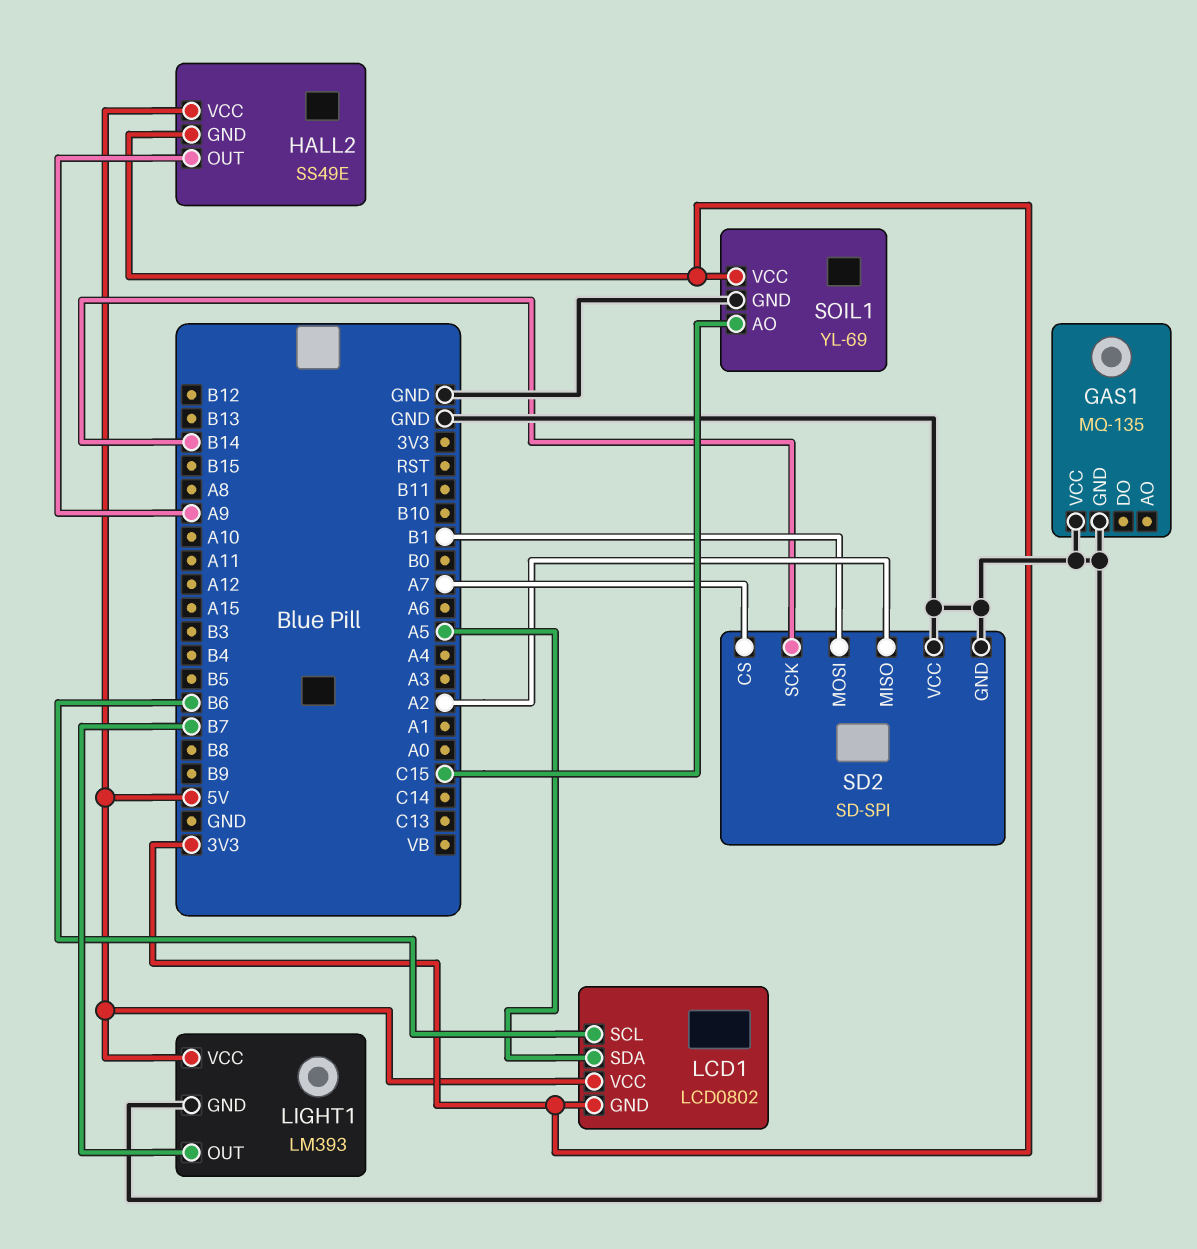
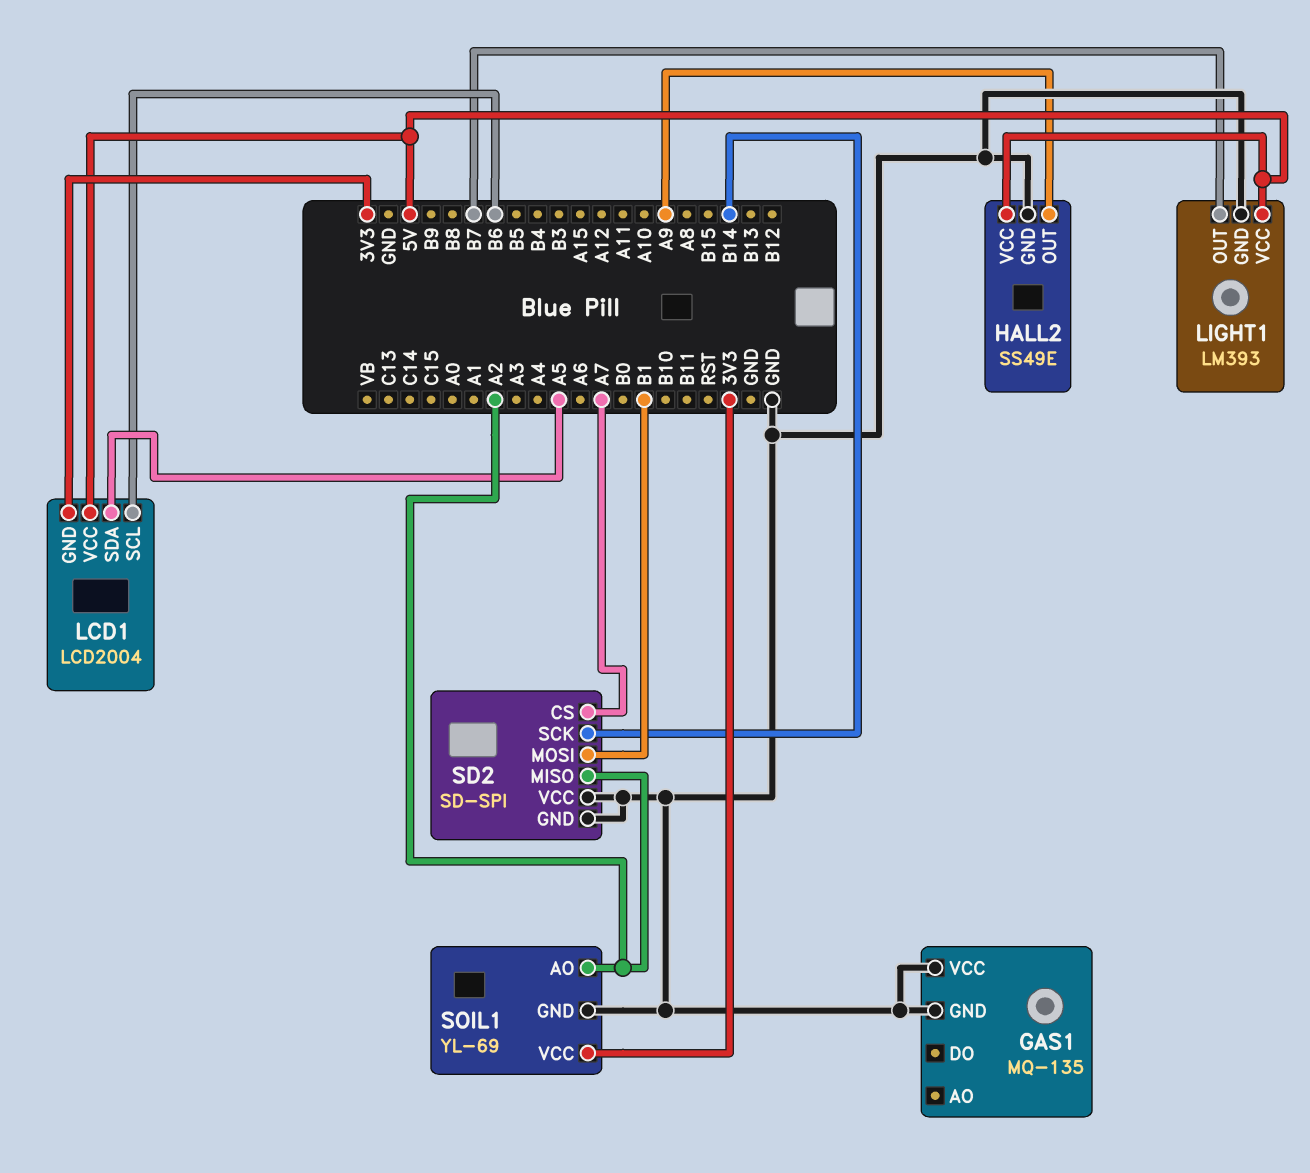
HALL2 pin GND: 3V3 -> GND
LCD1: LCD0802 -> LCD2004
SOIL1 pin AO: C15 -> A2

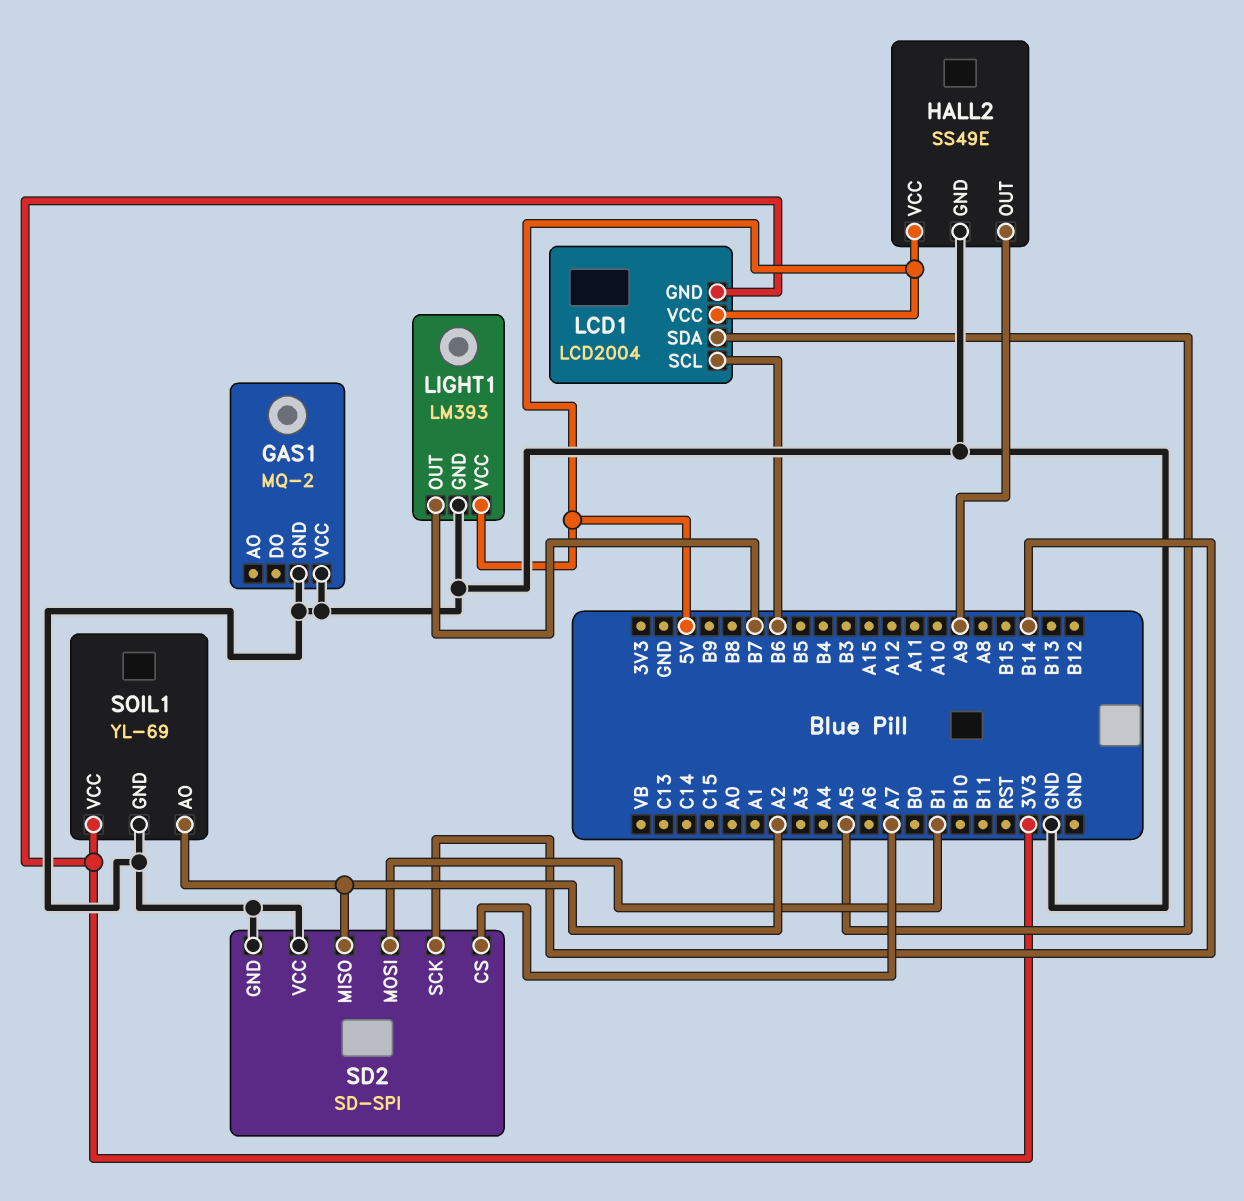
GAS1: MQ-135 -> MQ-2

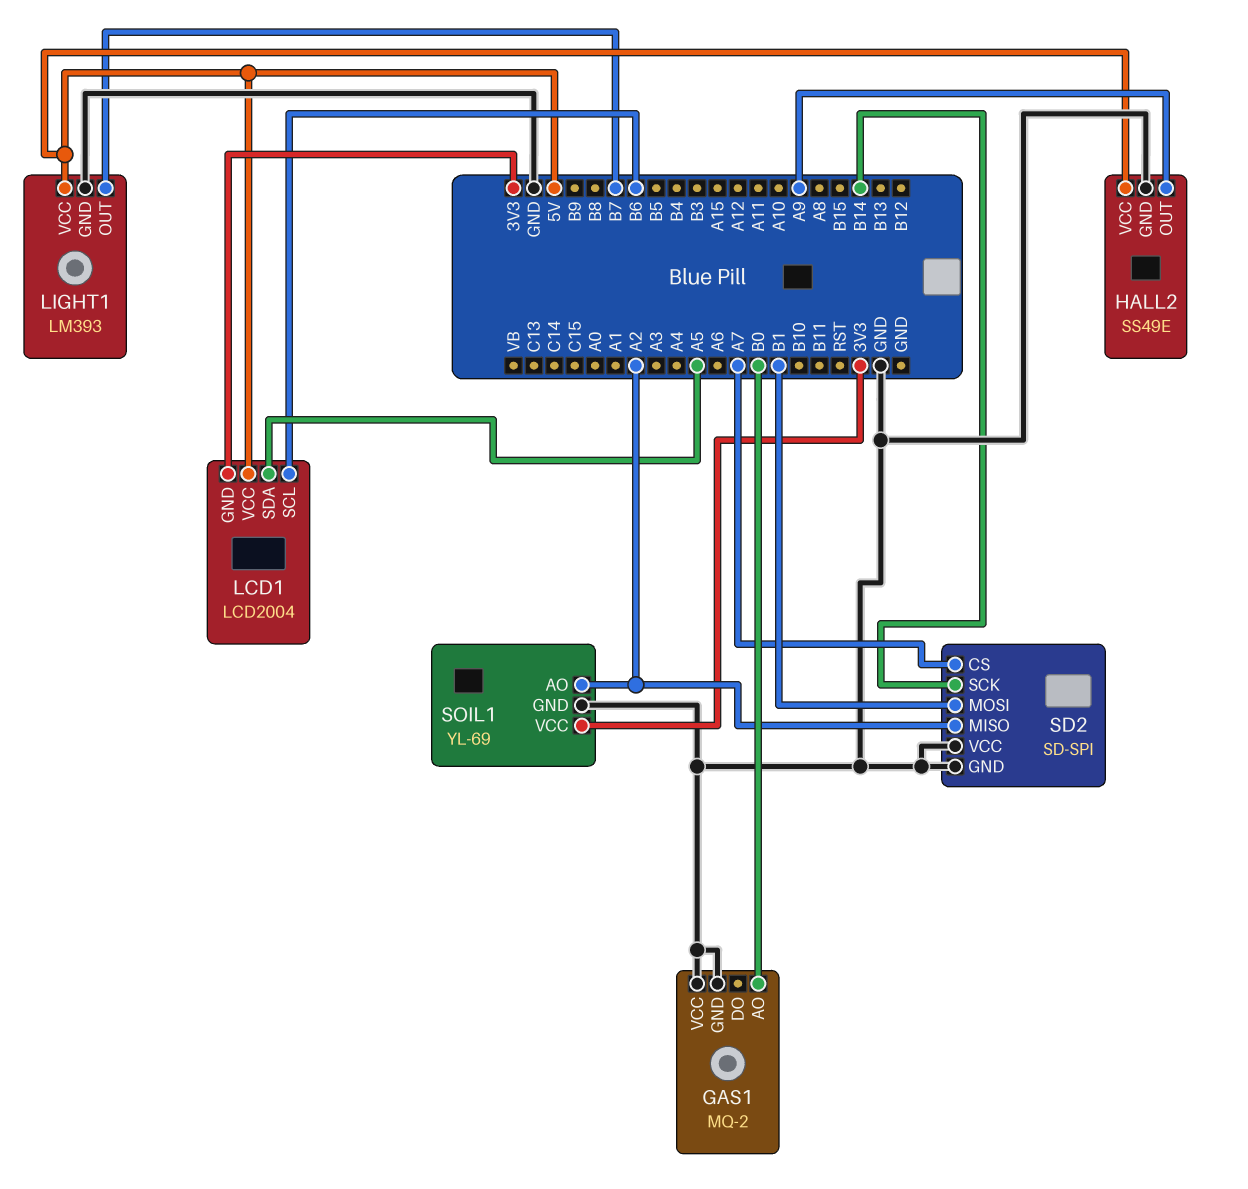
GAS1 pin AO: none -> B0

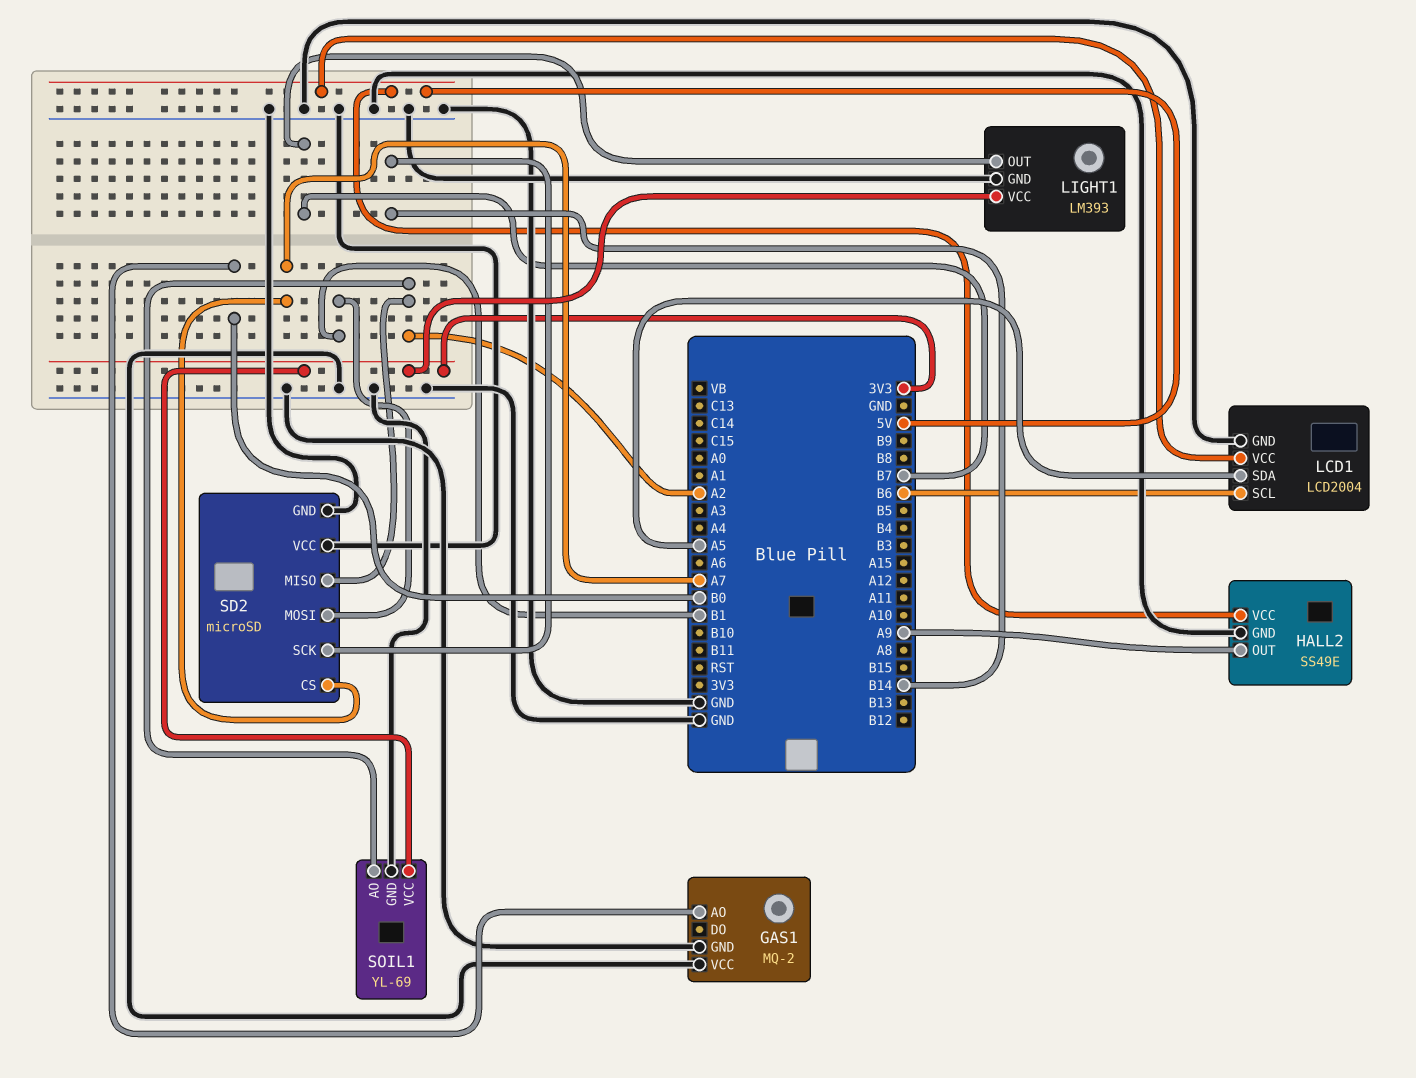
LCD1 pin GND: 3V3 -> GND
LIGHT1 pin VCC: 5V -> 3V3
SD2: SD-SPI -> microSD

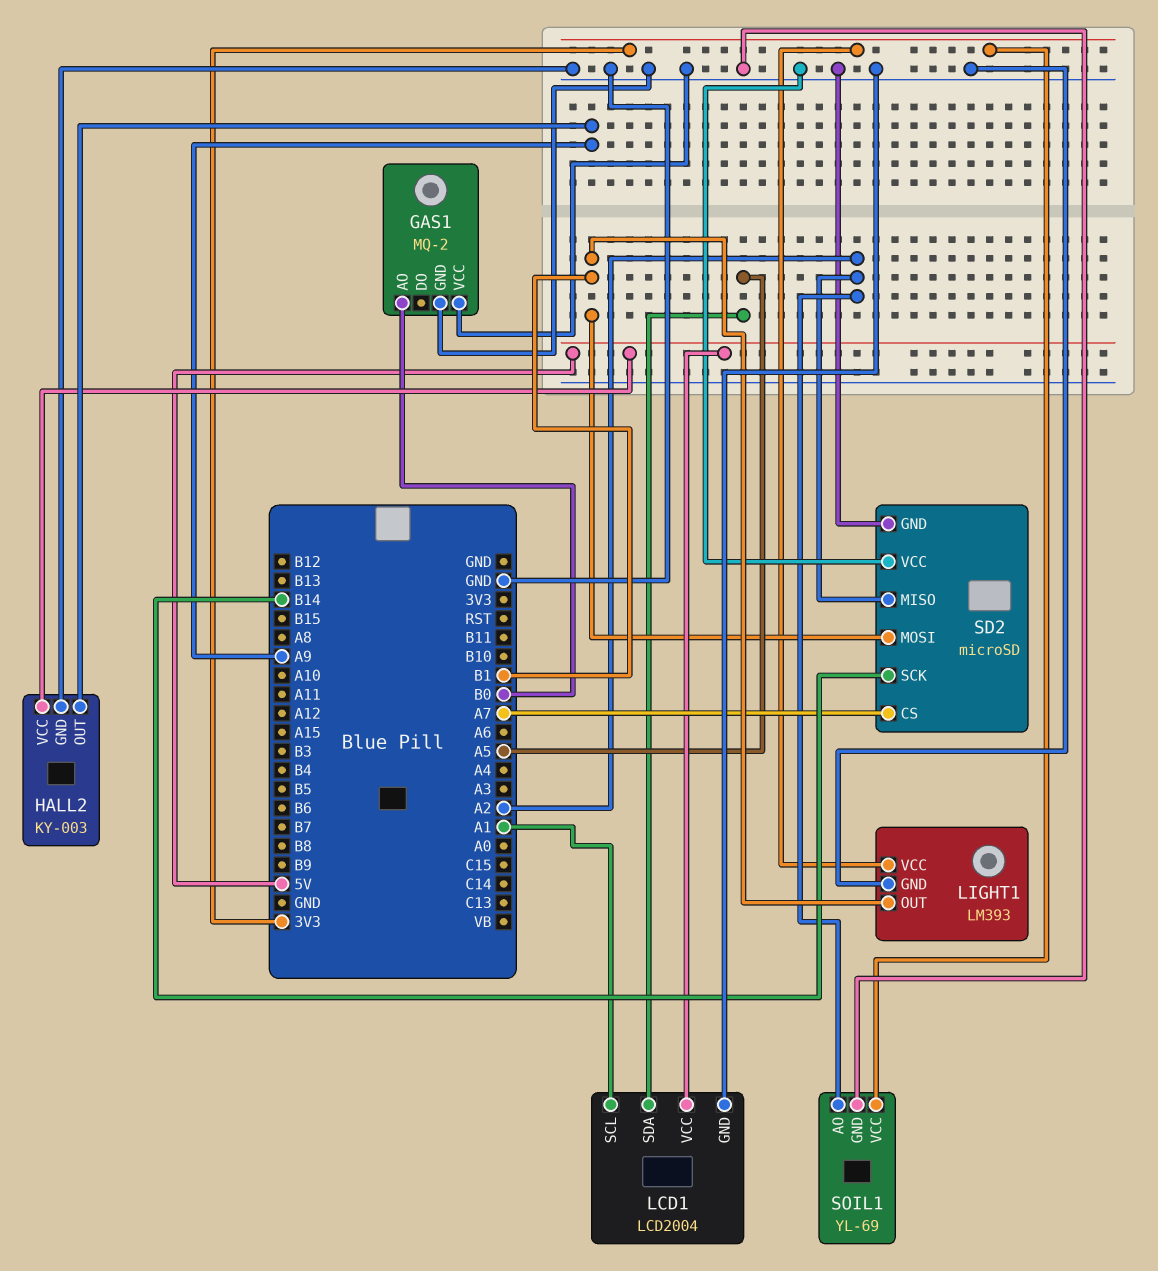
HALL2: SS49E -> KY-003
LCD1 pin SCL: B6 -> A1
LIGHT1 pin OUT: B7 -> B1

